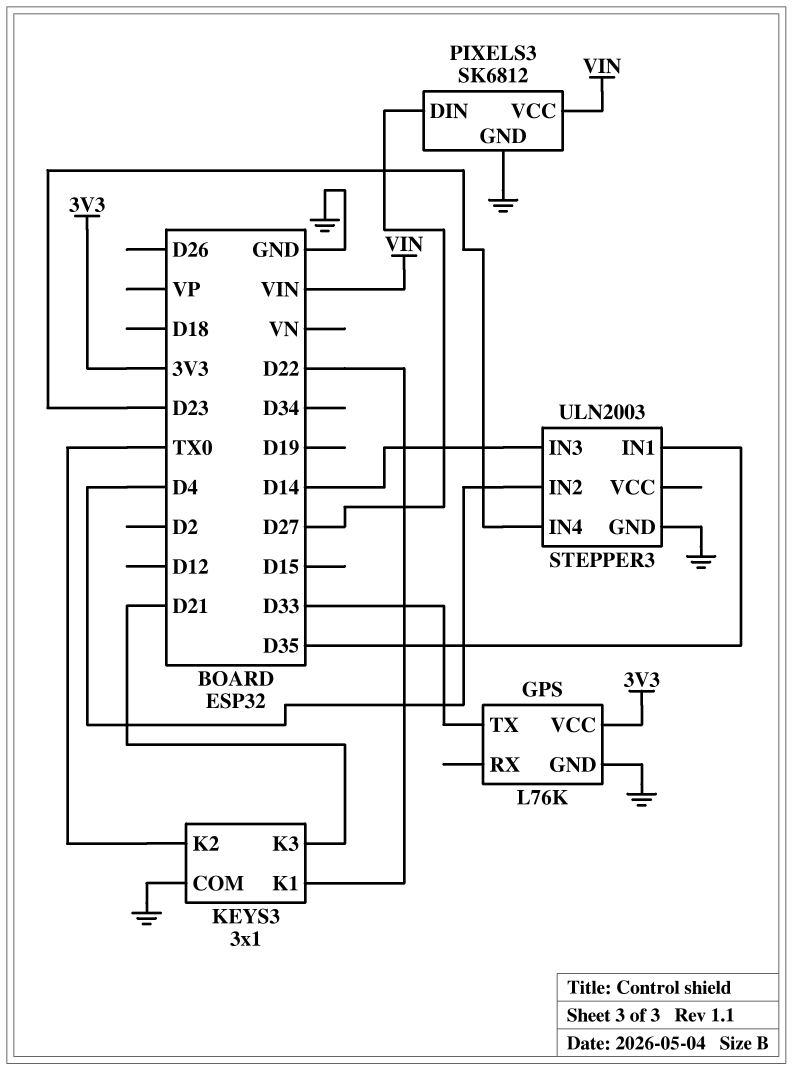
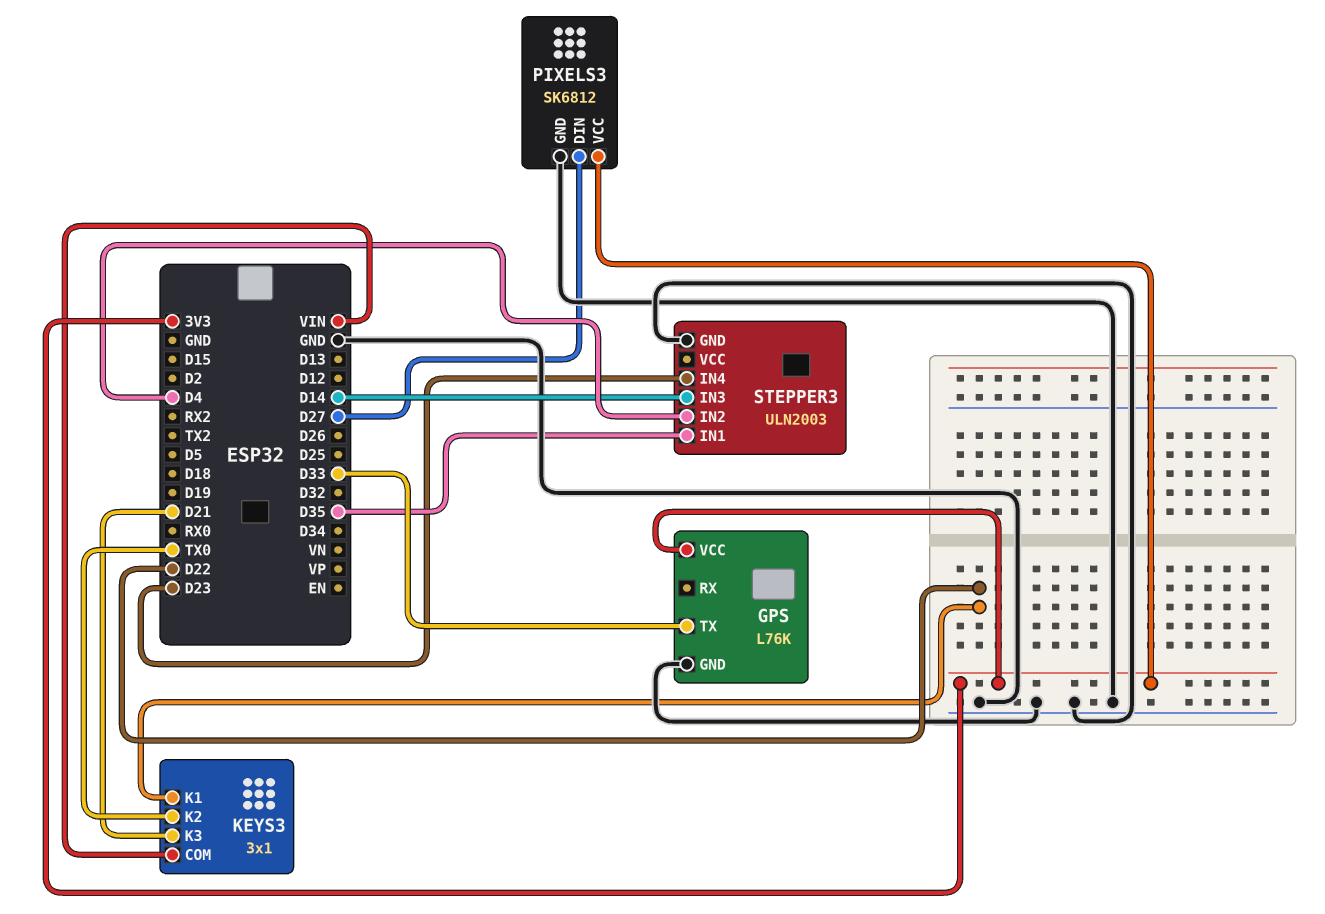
KEYS3 pin COM: GND -> VIN
PIXELS3 pin VCC: VIN -> 3V3

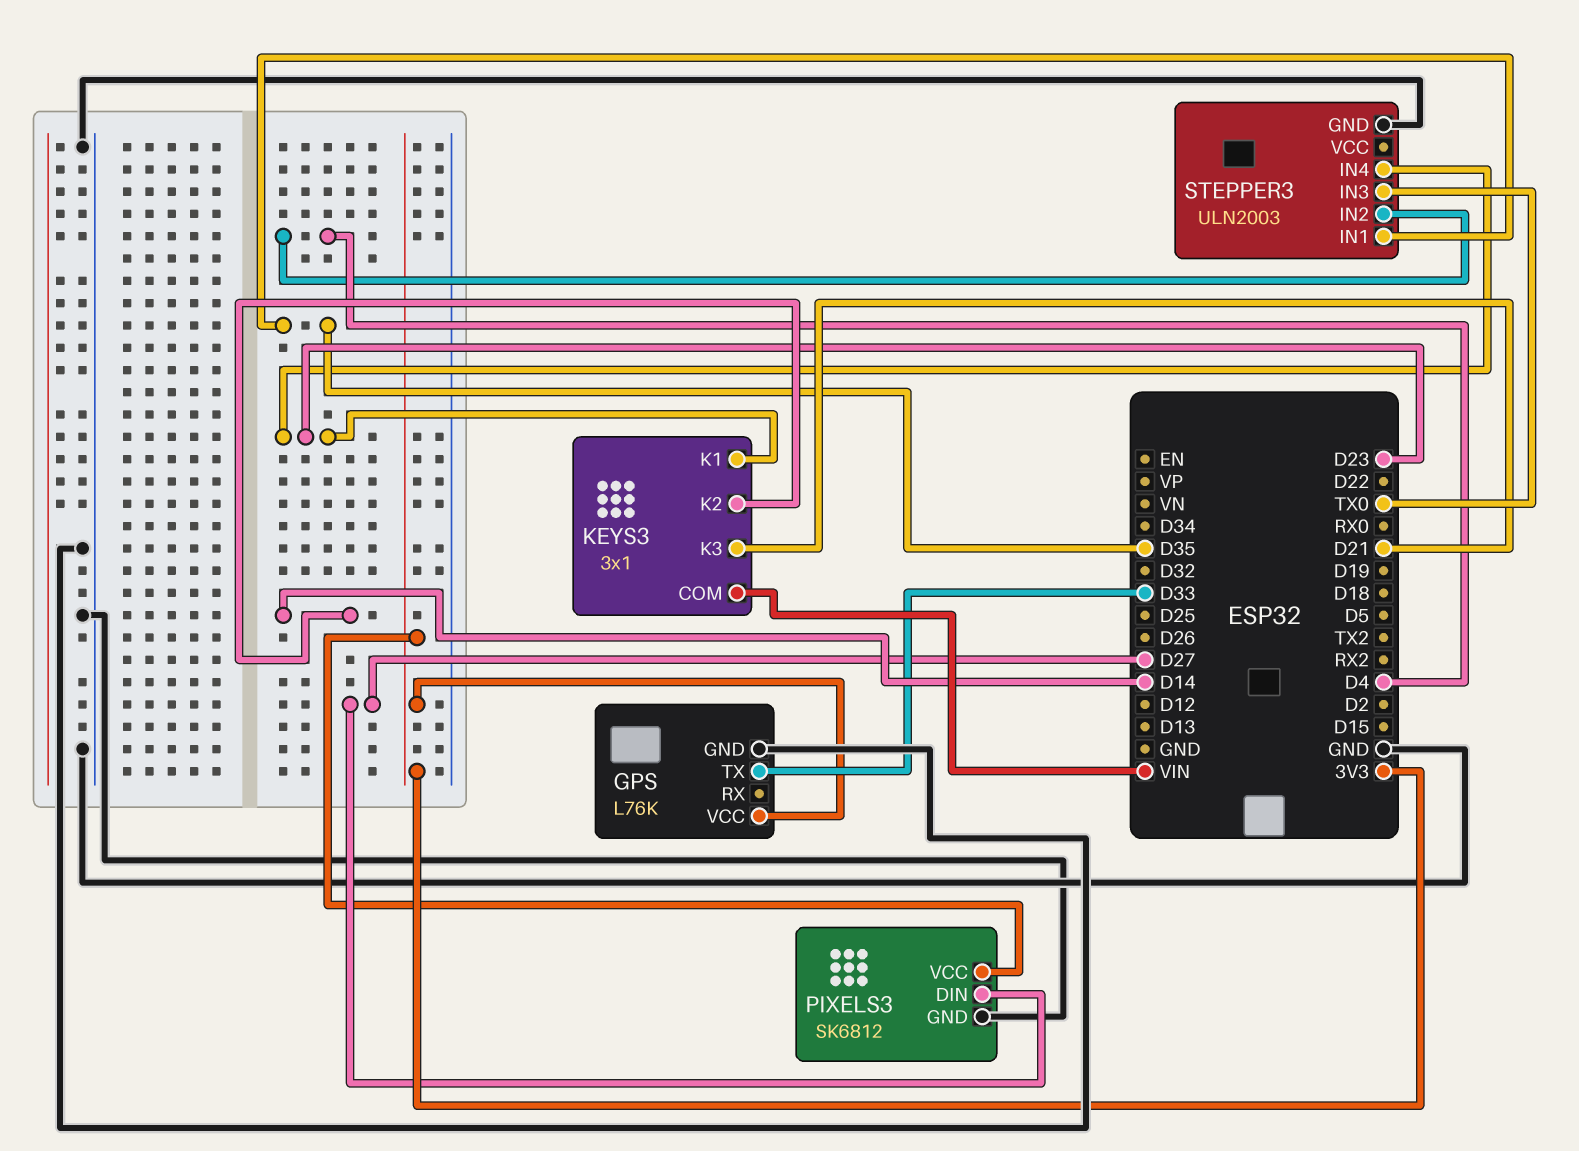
KEYS3 pin K1: D22 -> D23
KEYS3 pin K2: TX0 -> D14
STEPPER3 pin IN3: D14 -> TX0

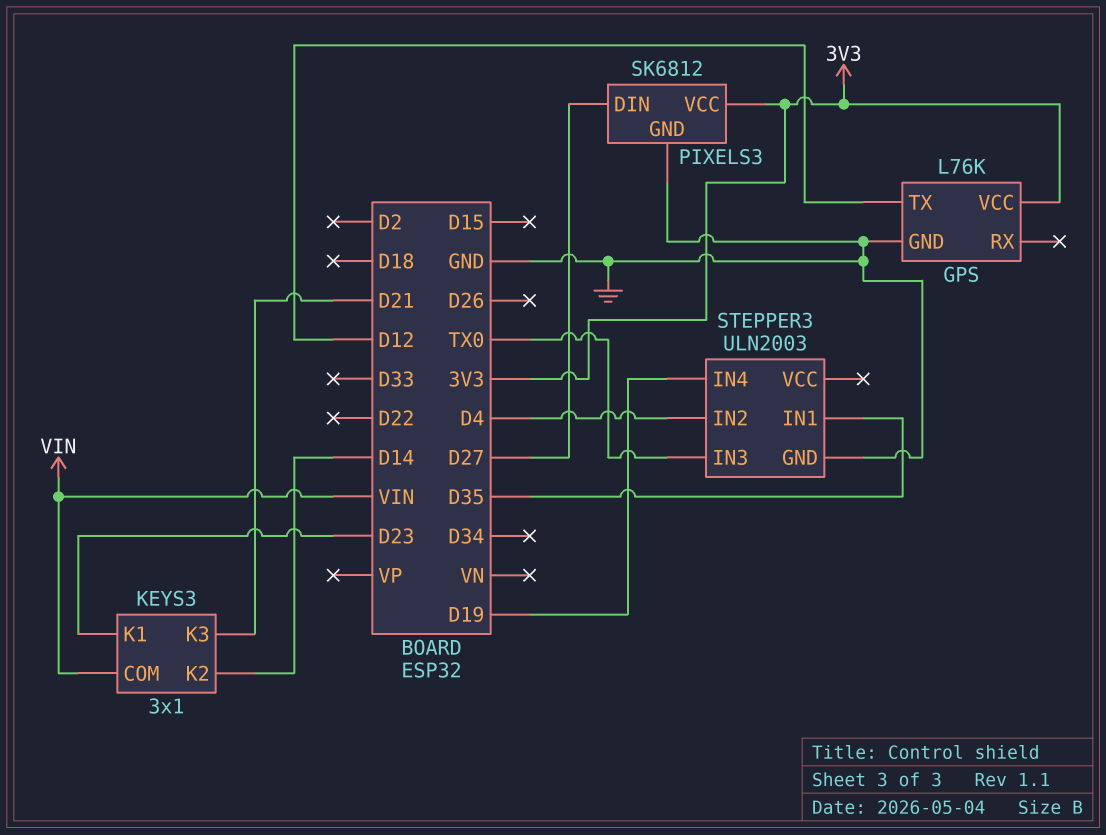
GPS pin TX: D33 -> D12
STEPPER3 pin IN4: D23 -> D19

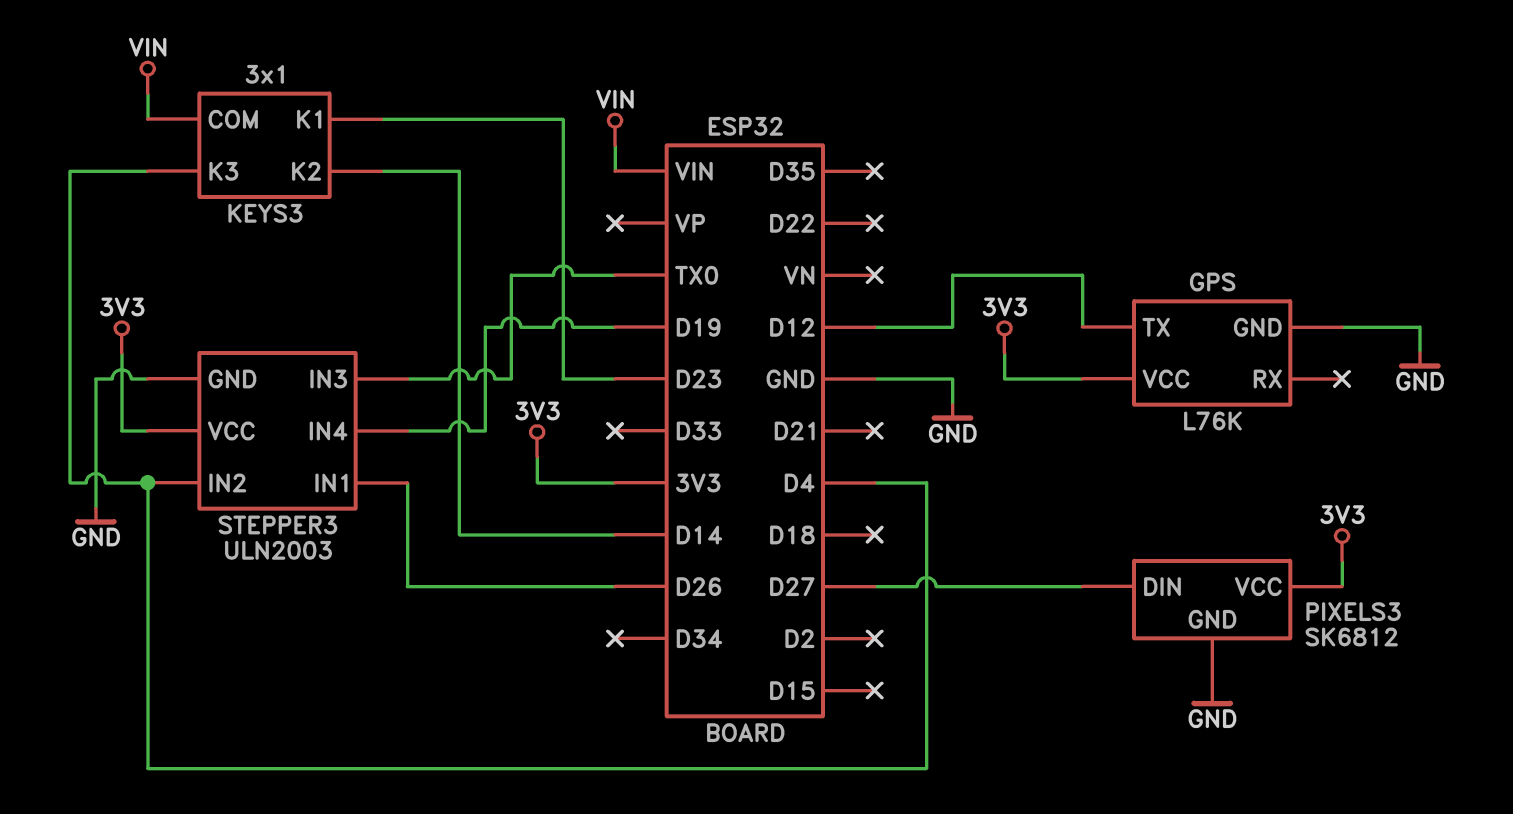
KEYS3 pin K3: D21 -> D4
STEPPER3 pin IN1: D35 -> D26
STEPPER3 pin VCC: none -> 3V3

